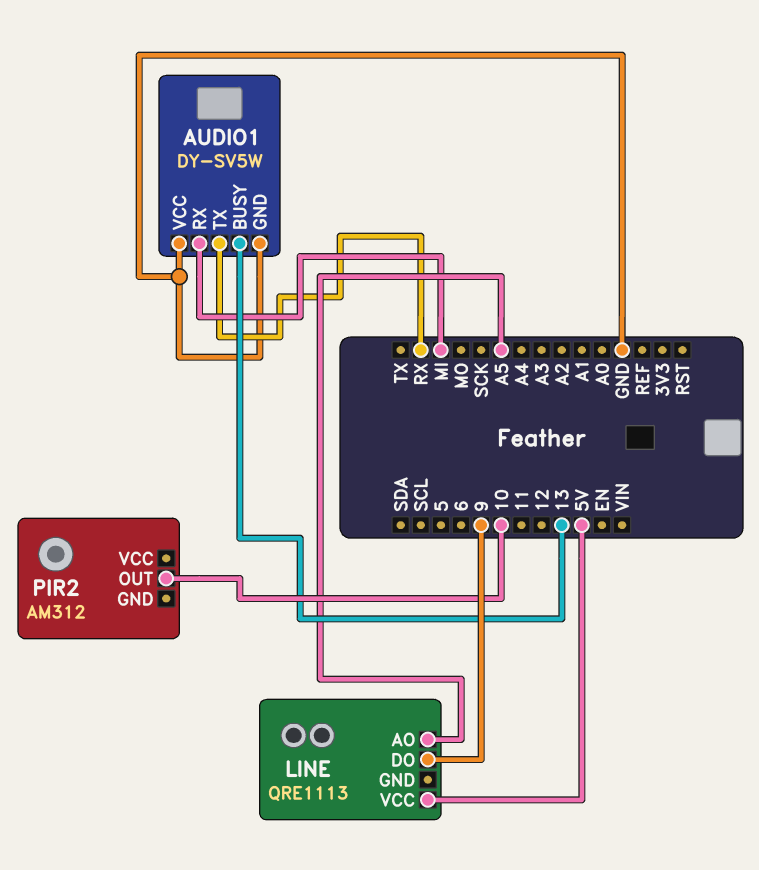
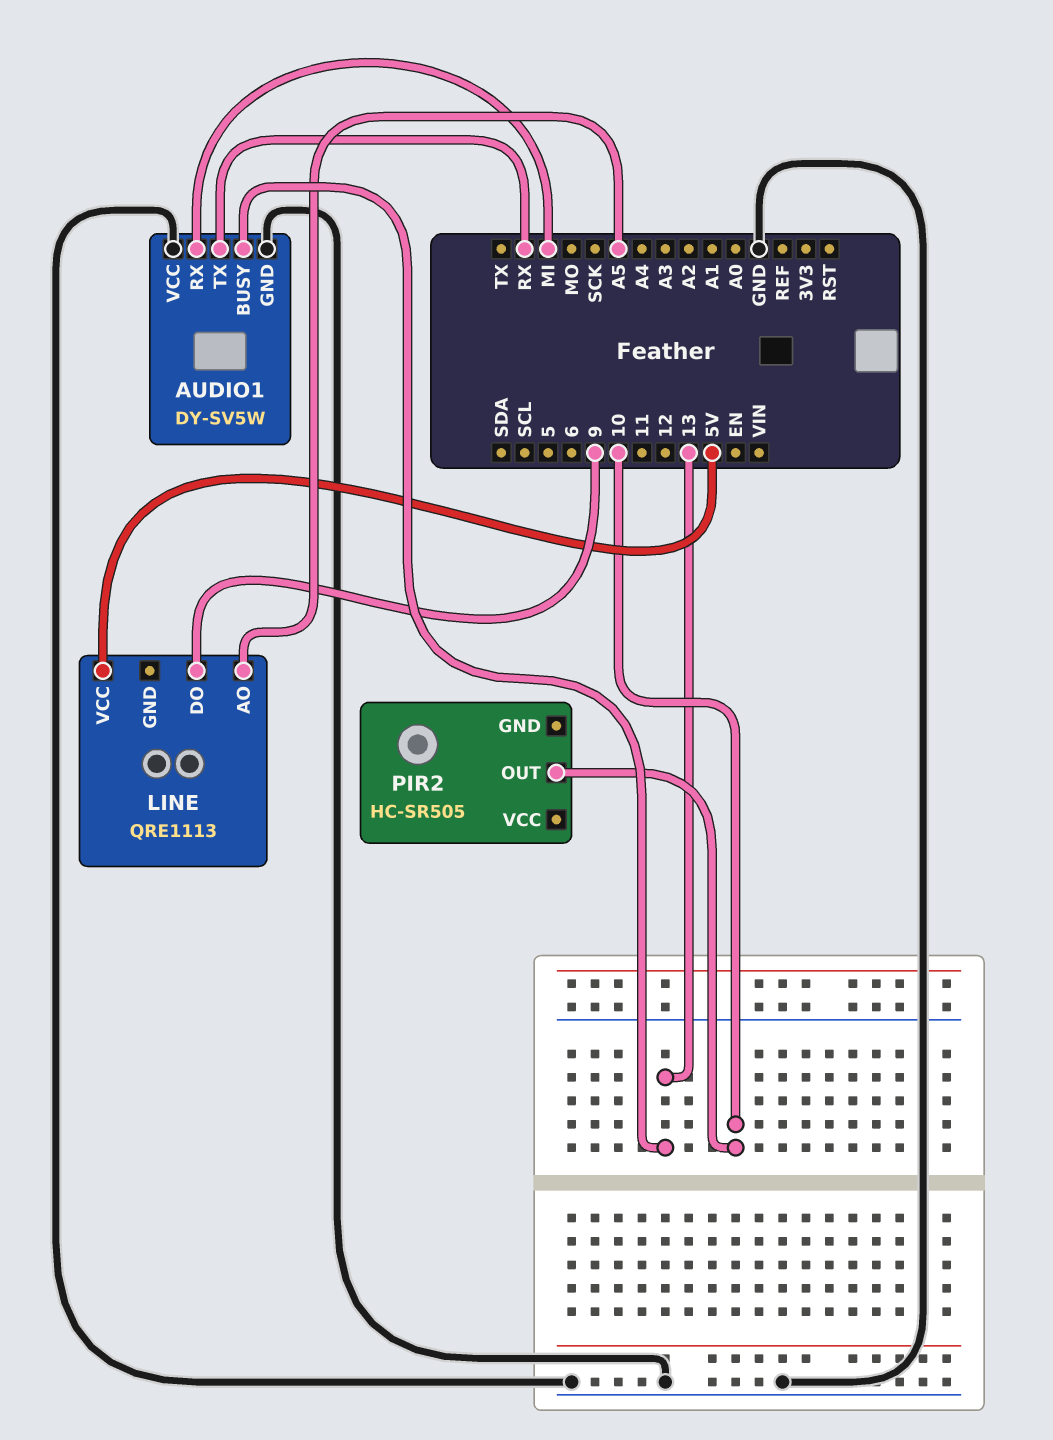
PIR2: AM312 -> HC-SR505

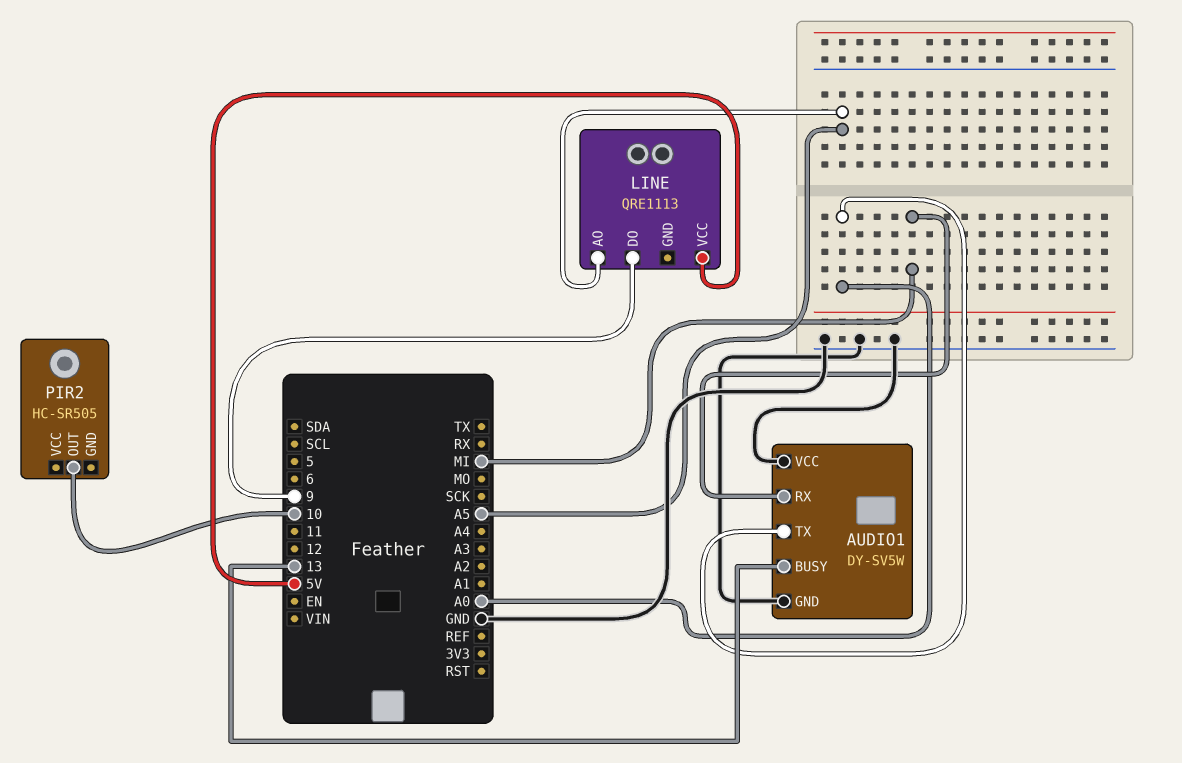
AUDIO1 pin TX: RX -> A0

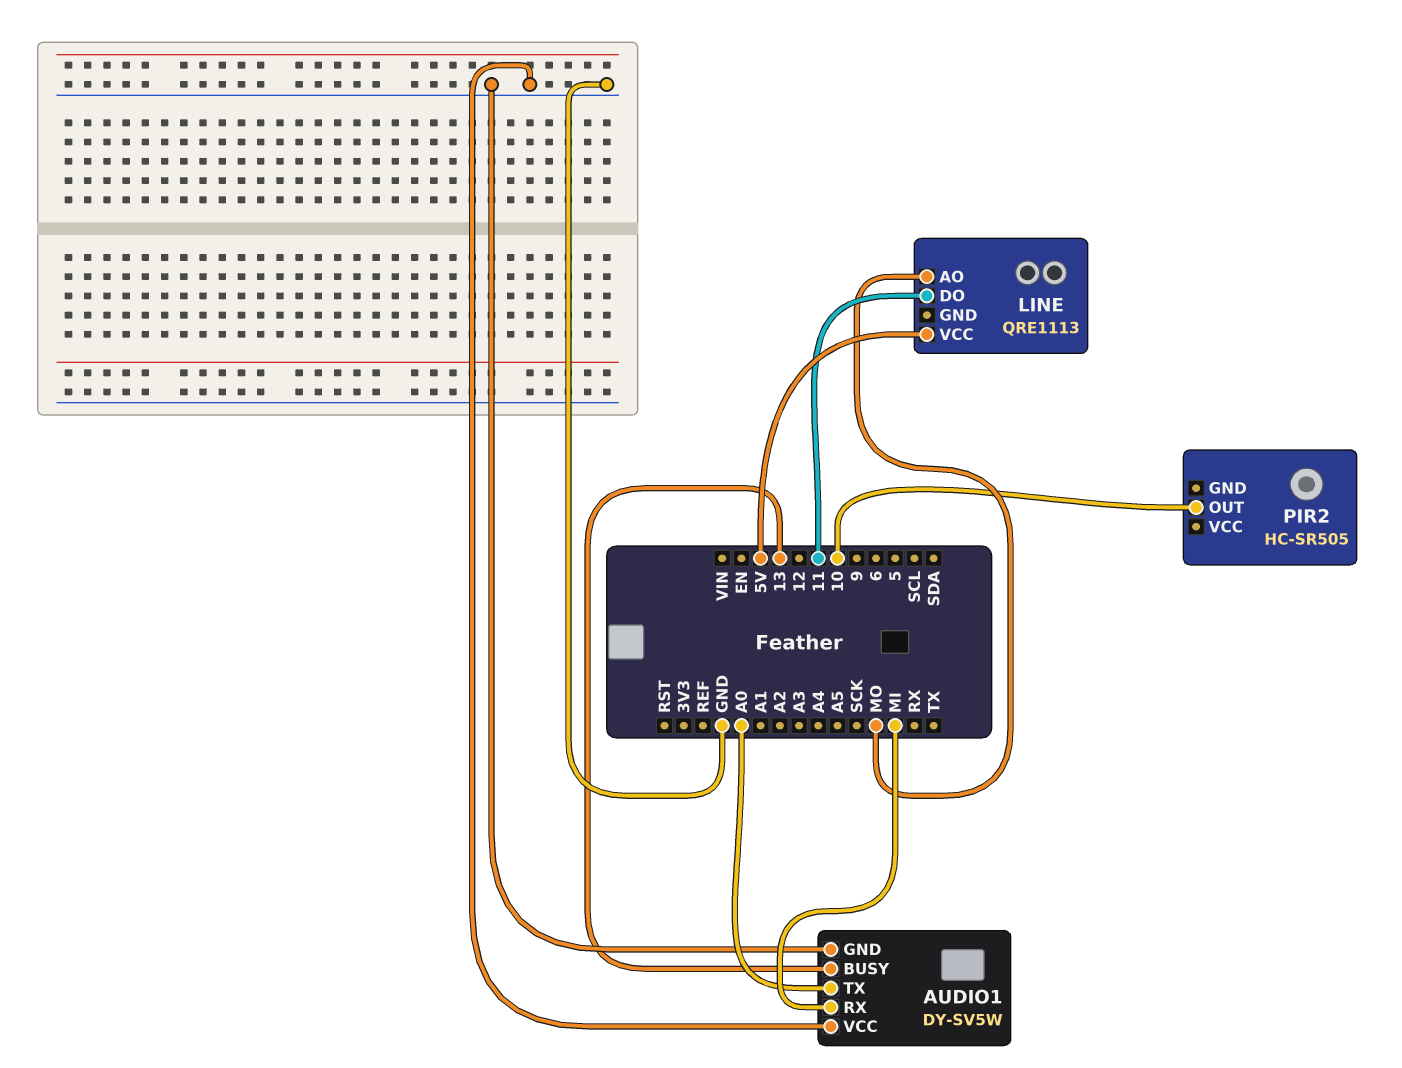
LINE pin AO: A5 -> MO
LINE pin DO: 9 -> 11

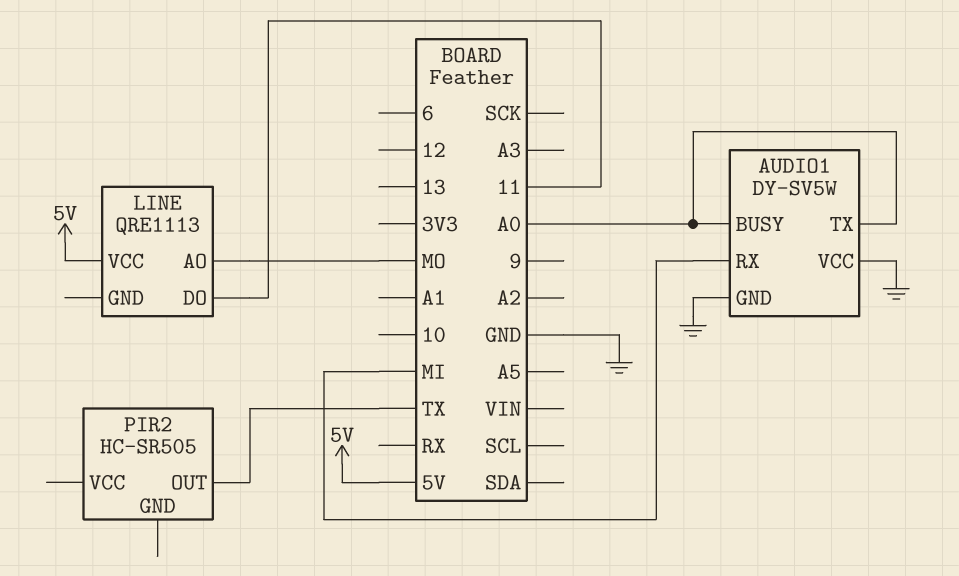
AUDIO1 pin BUSY: 13 -> A0
PIR2 pin OUT: 10 -> TX

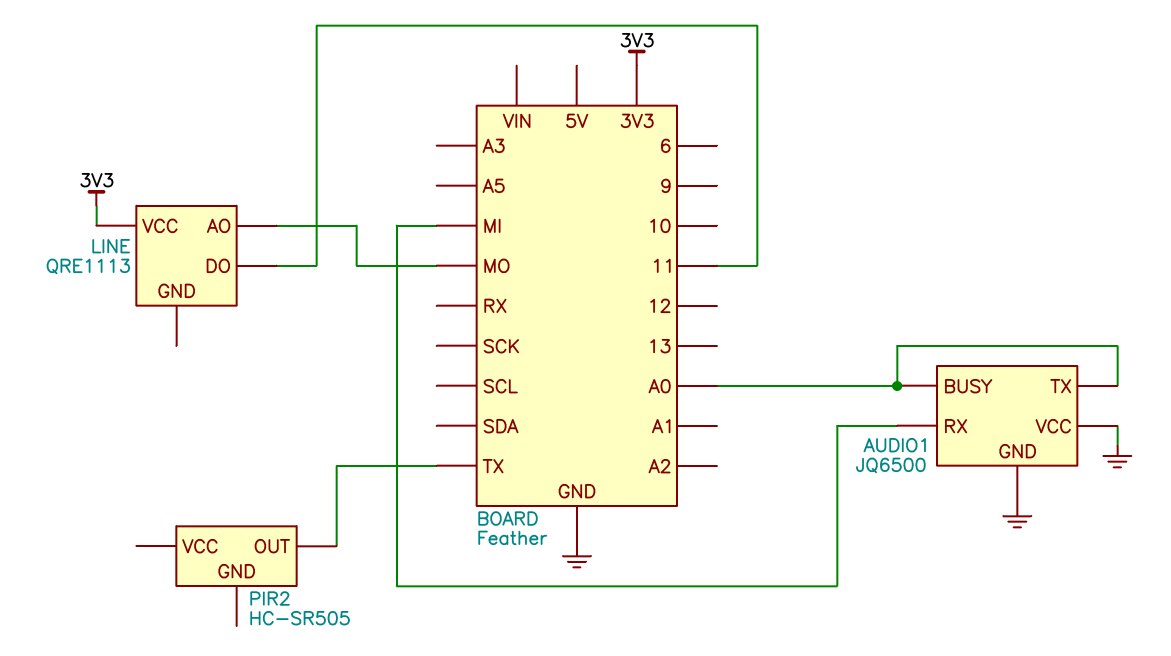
AUDIO1: DY-SV5W -> JQ6500
LINE pin VCC: 5V -> 3V3

